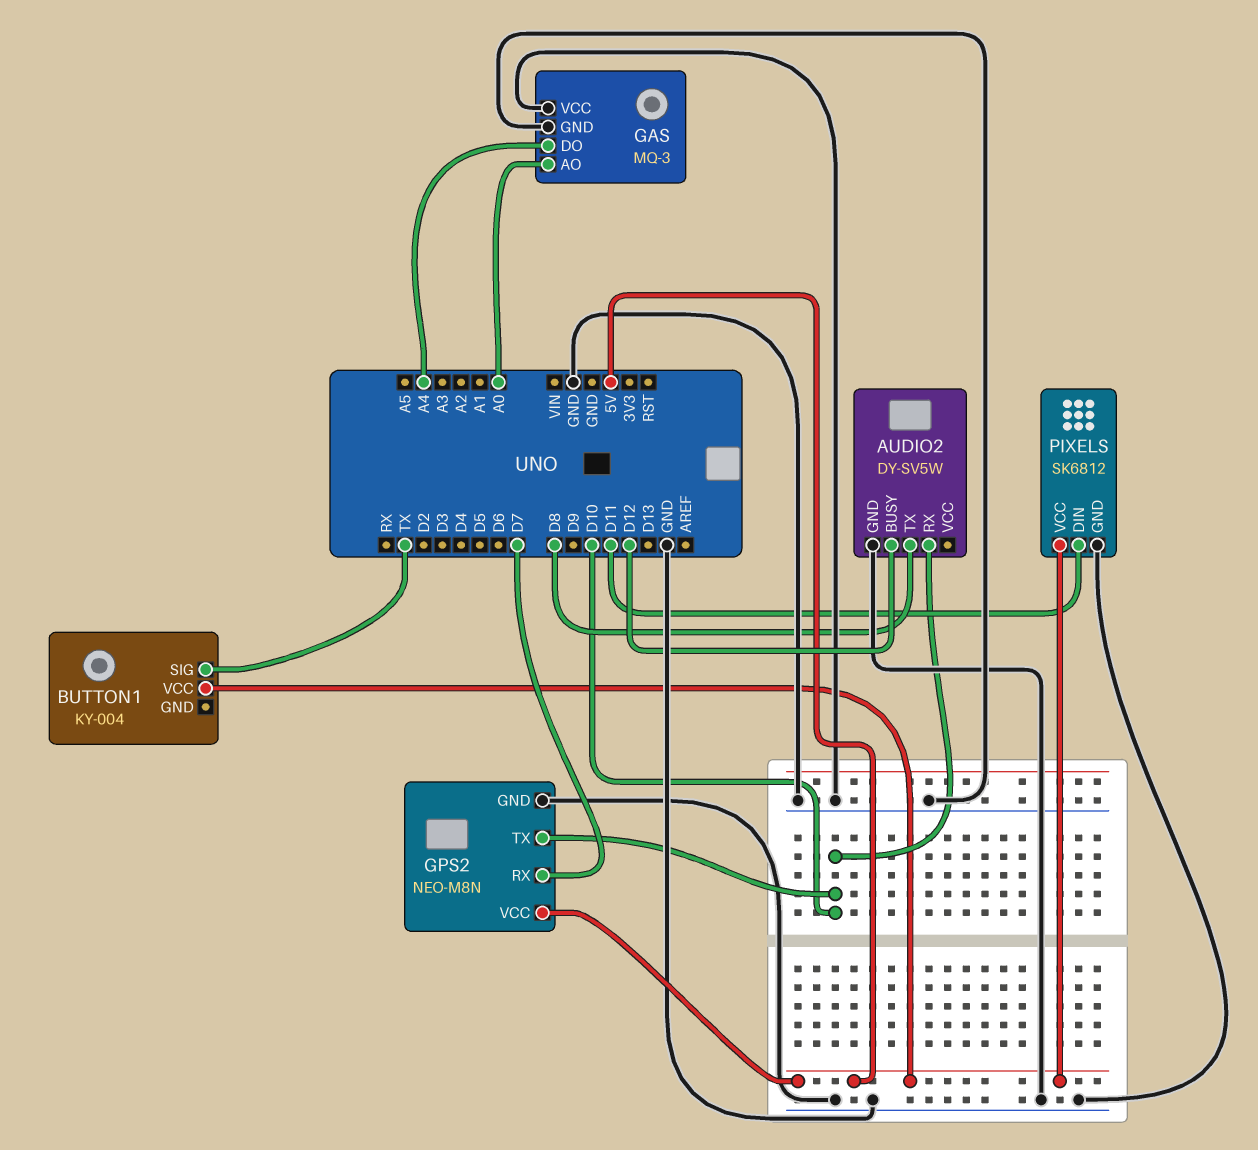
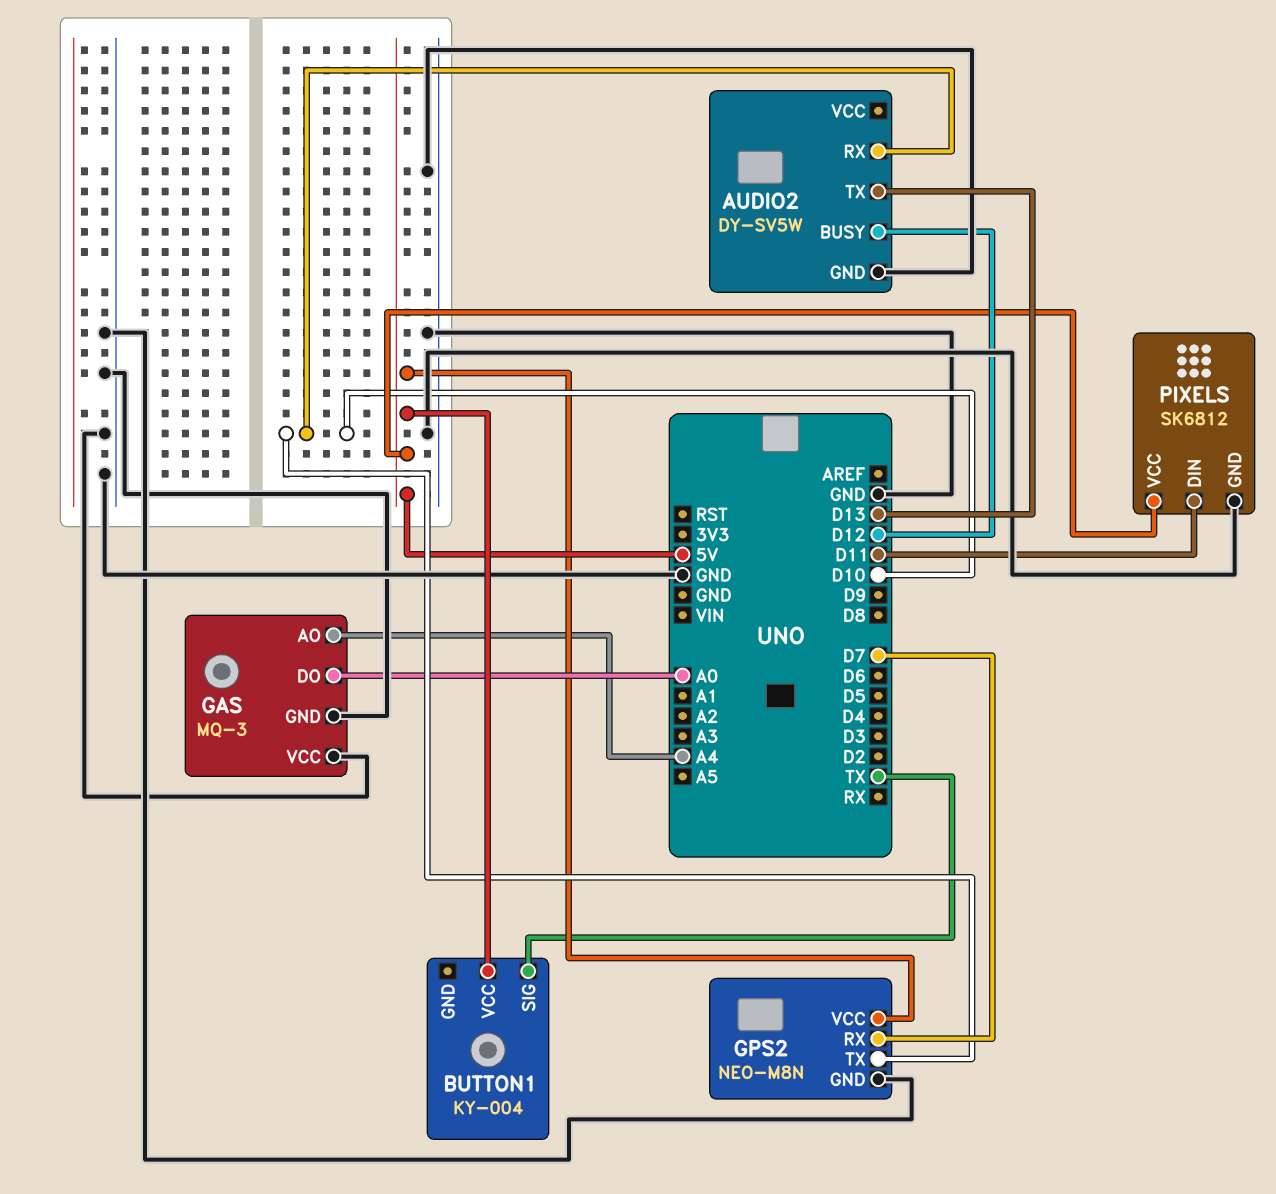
AUDIO2 pin TX: D8 -> D13
GAS pin AO: A0 -> A4
GAS pin DO: A4 -> A0

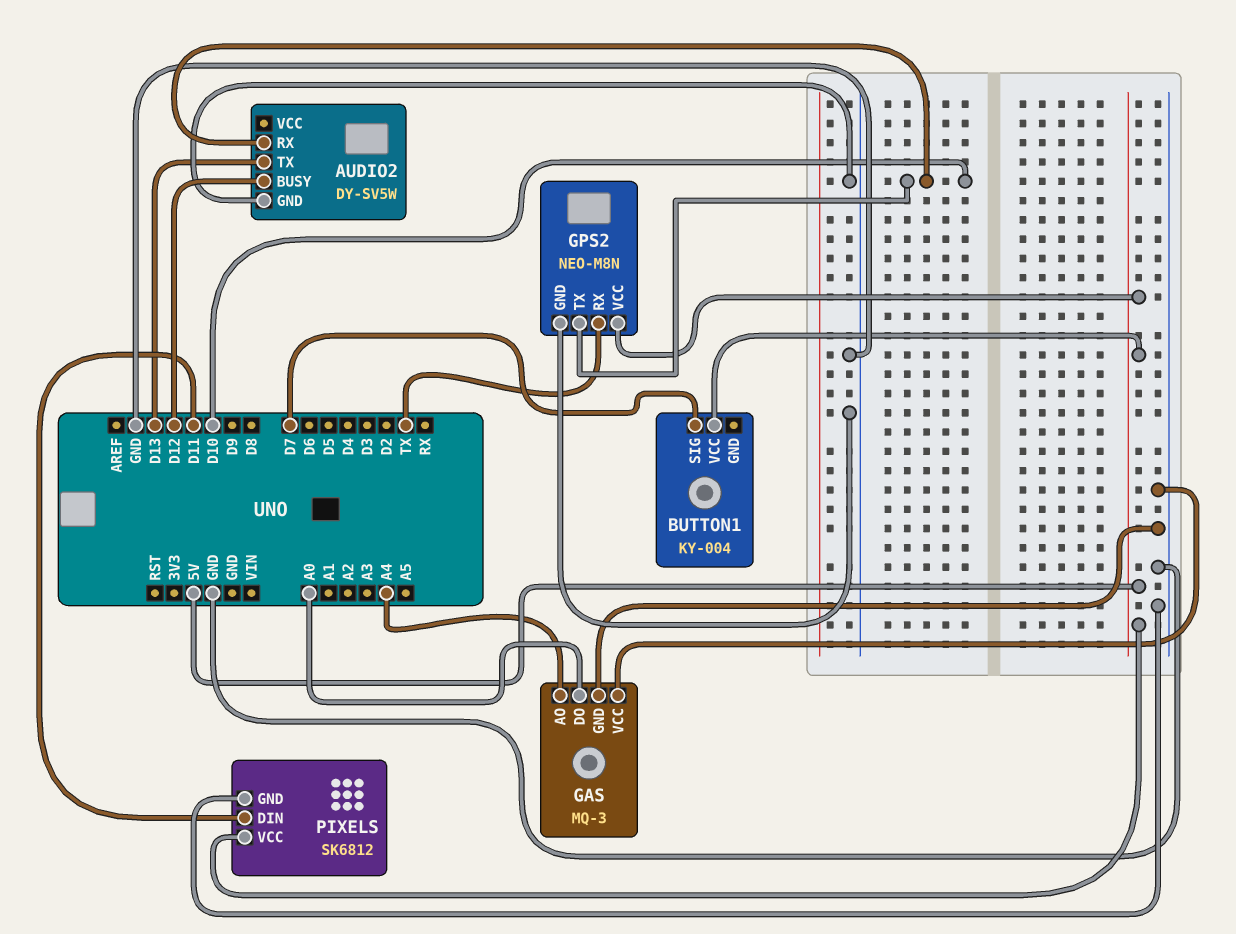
BUTTON1 pin SIG: TX -> D7
GPS2 pin RX: D7 -> TX

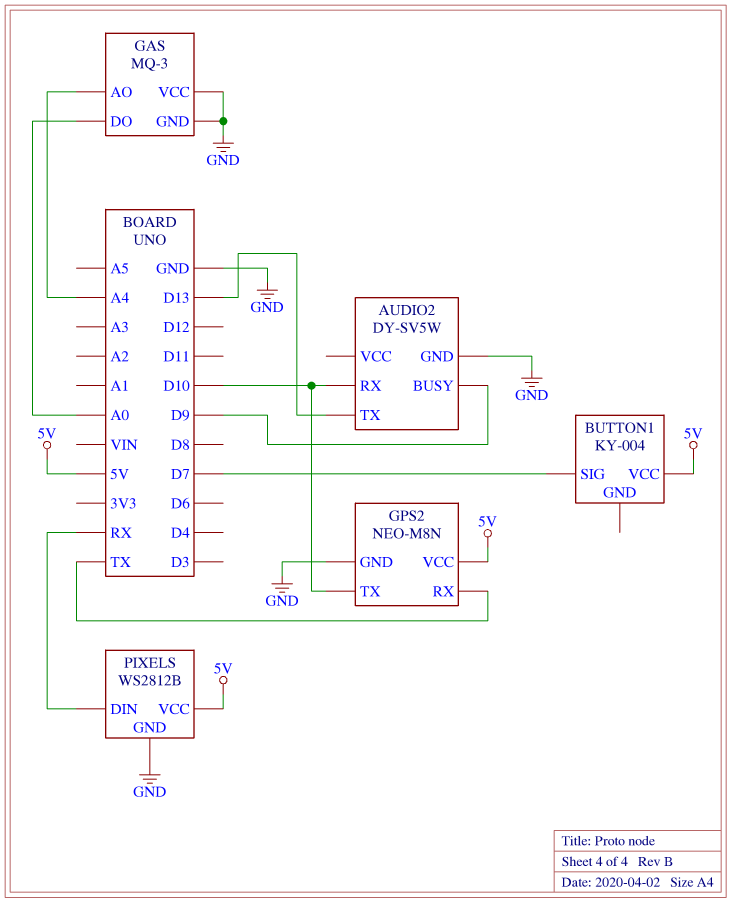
AUDIO2 pin BUSY: D12 -> D9
PIXELS: SK6812 -> WS2812B
PIXELS pin DIN: D11 -> RX

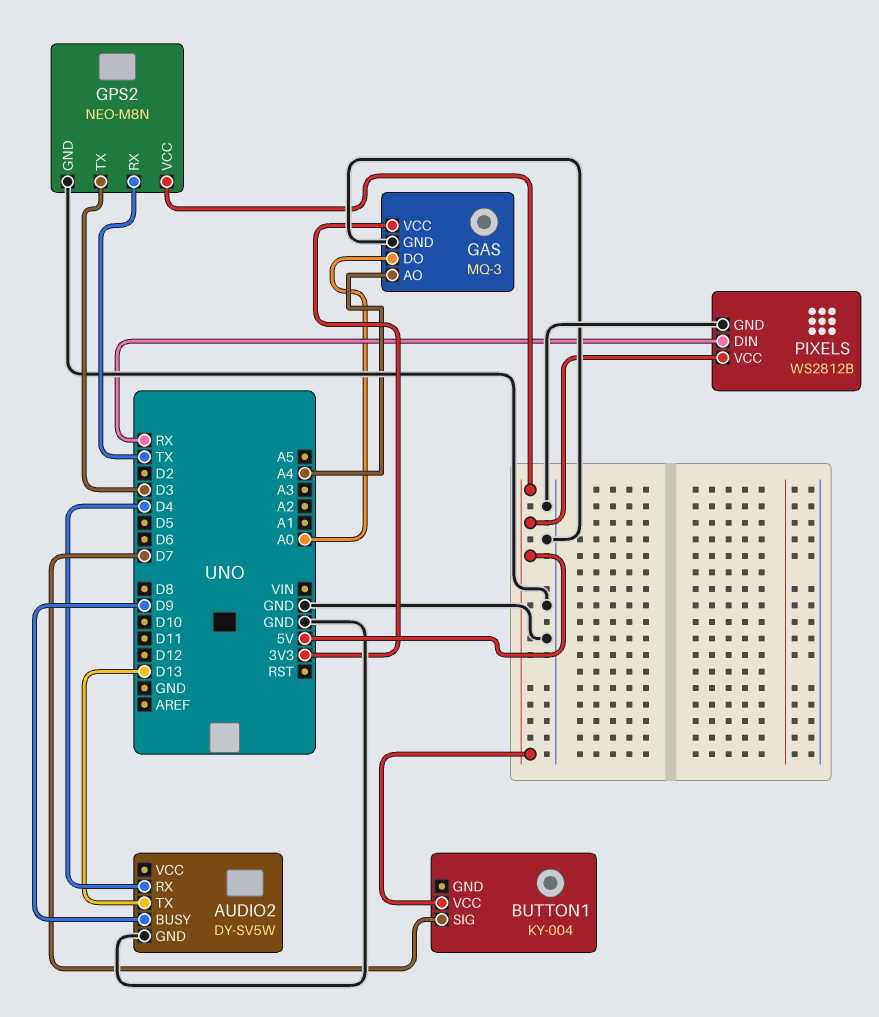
AUDIO2 pin RX: D10 -> D4
GAS pin VCC: GND -> 3V3
GPS2 pin TX: D10 -> D3

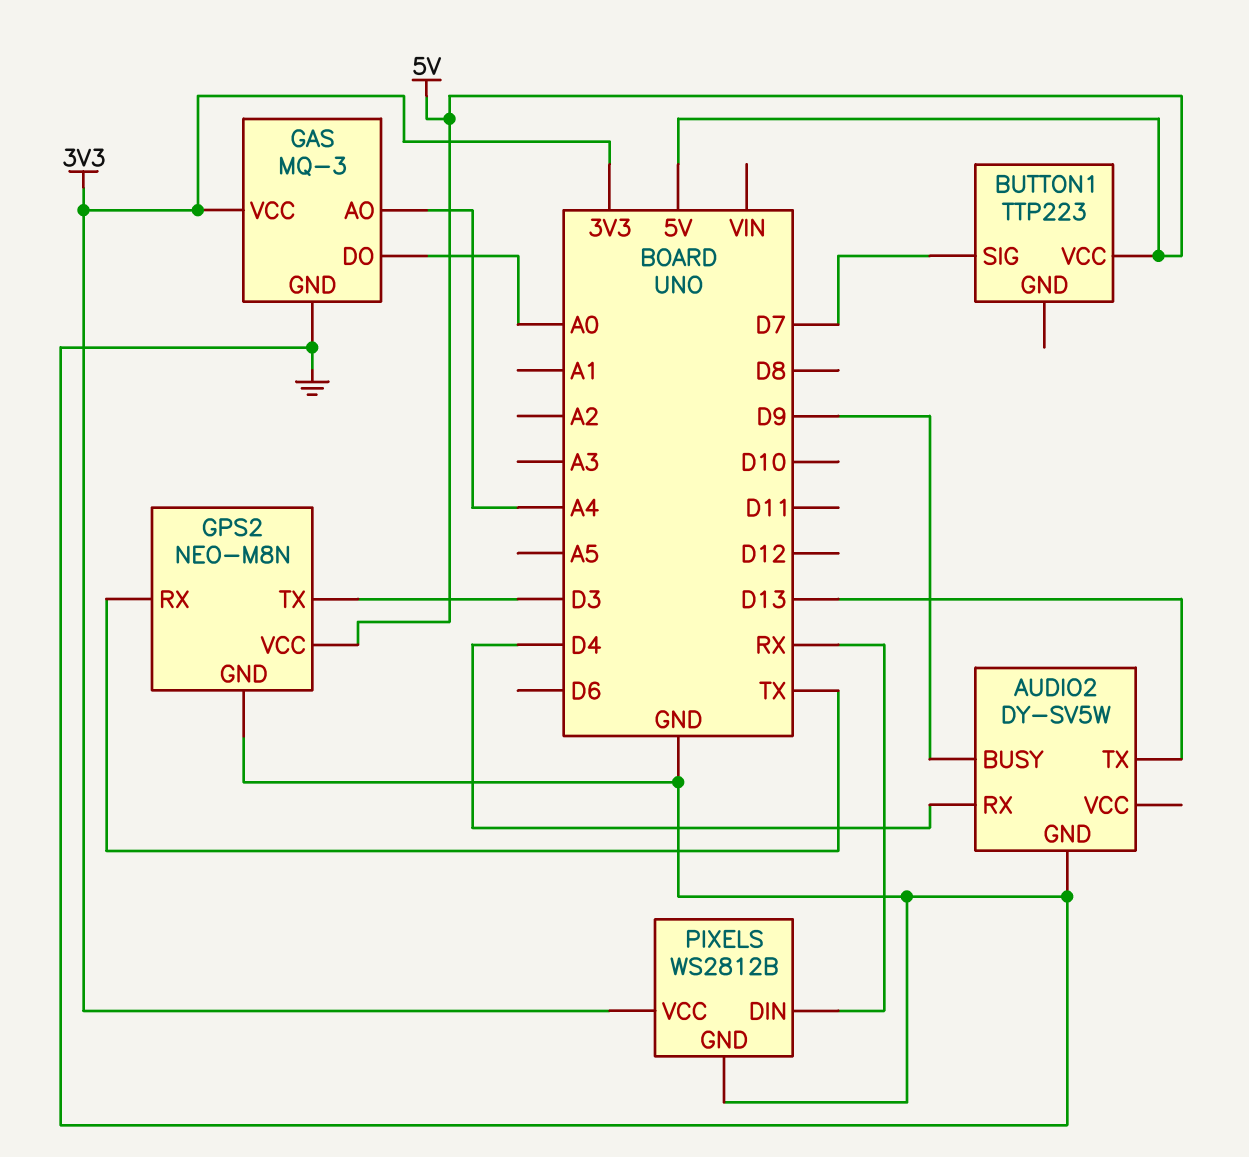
BUTTON1: KY-004 -> TTP223
PIXELS pin VCC: 5V -> 3V3

